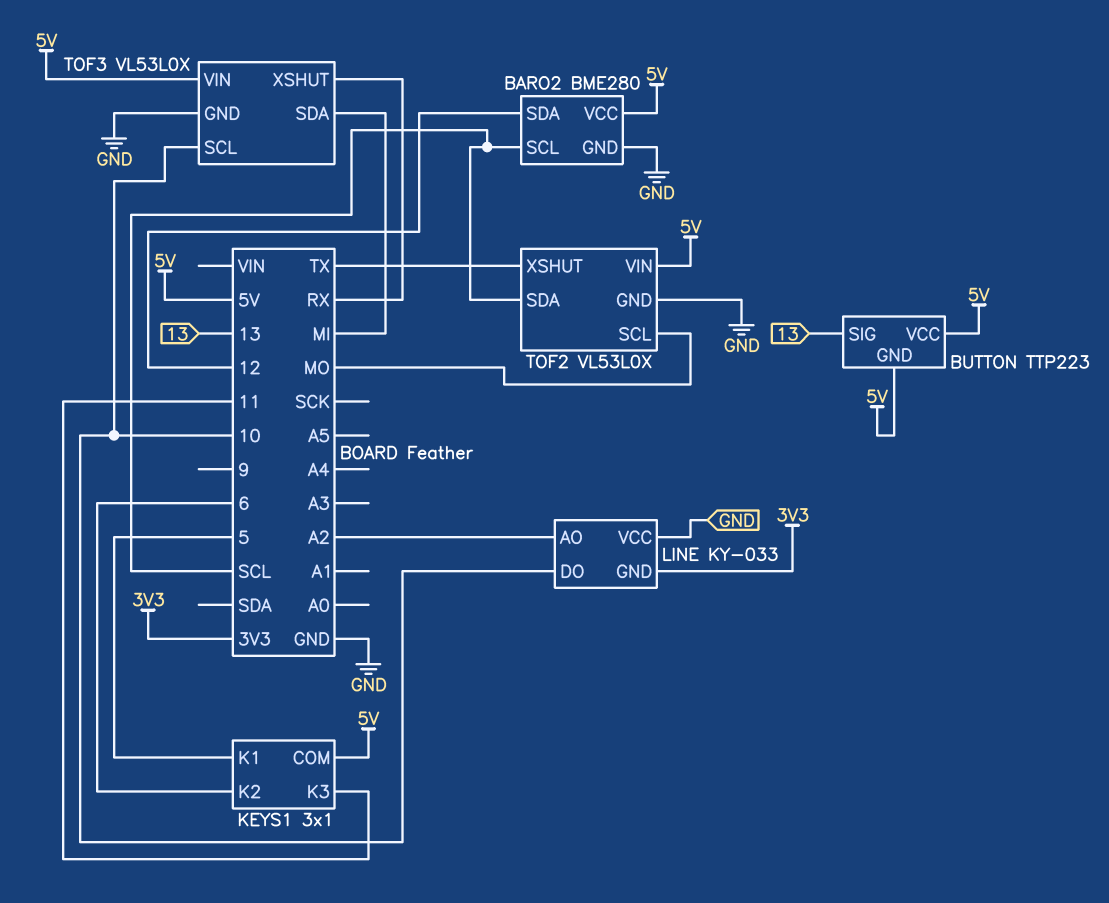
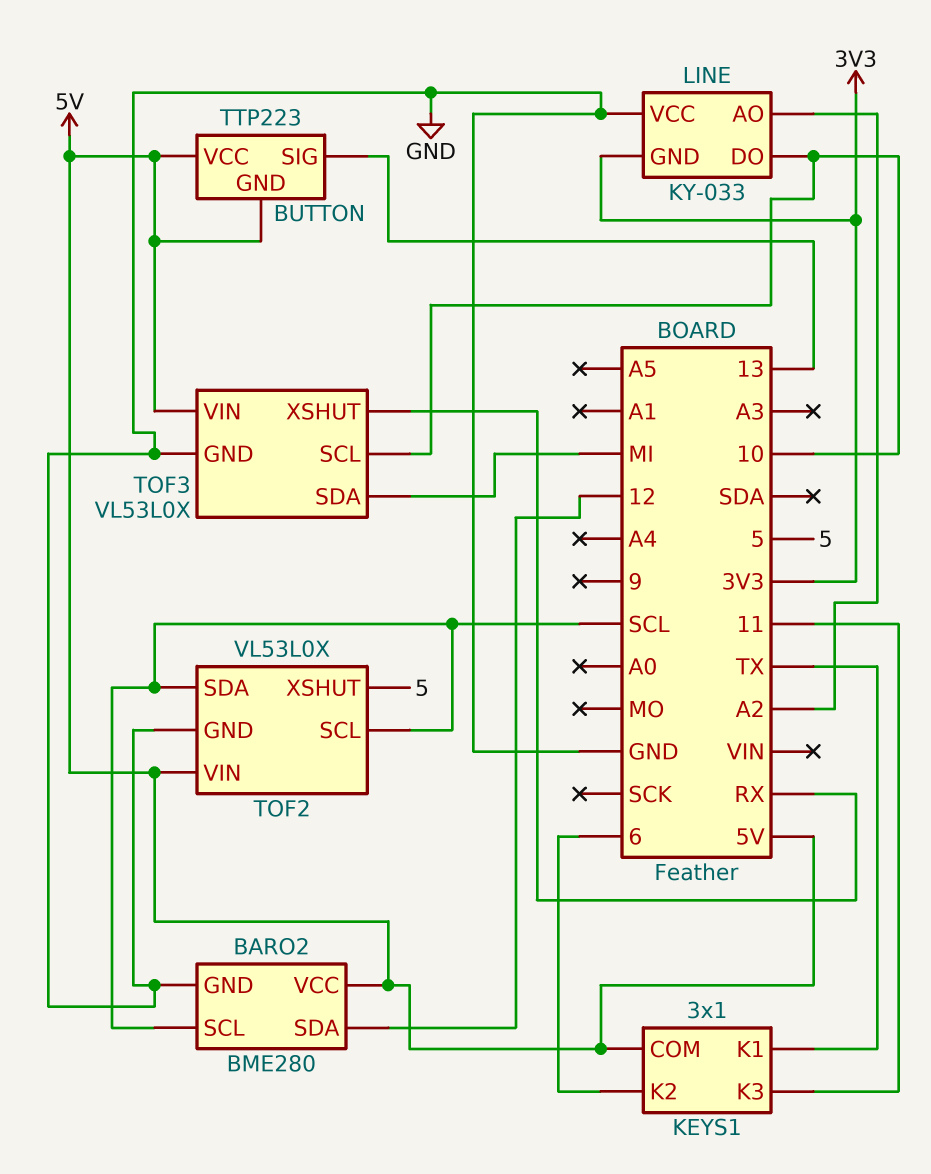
KEYS1 pin K1: 5 -> TX
TOF2 pin SCL: MO -> SCL
TOF2 pin XSHUT: TX -> 5

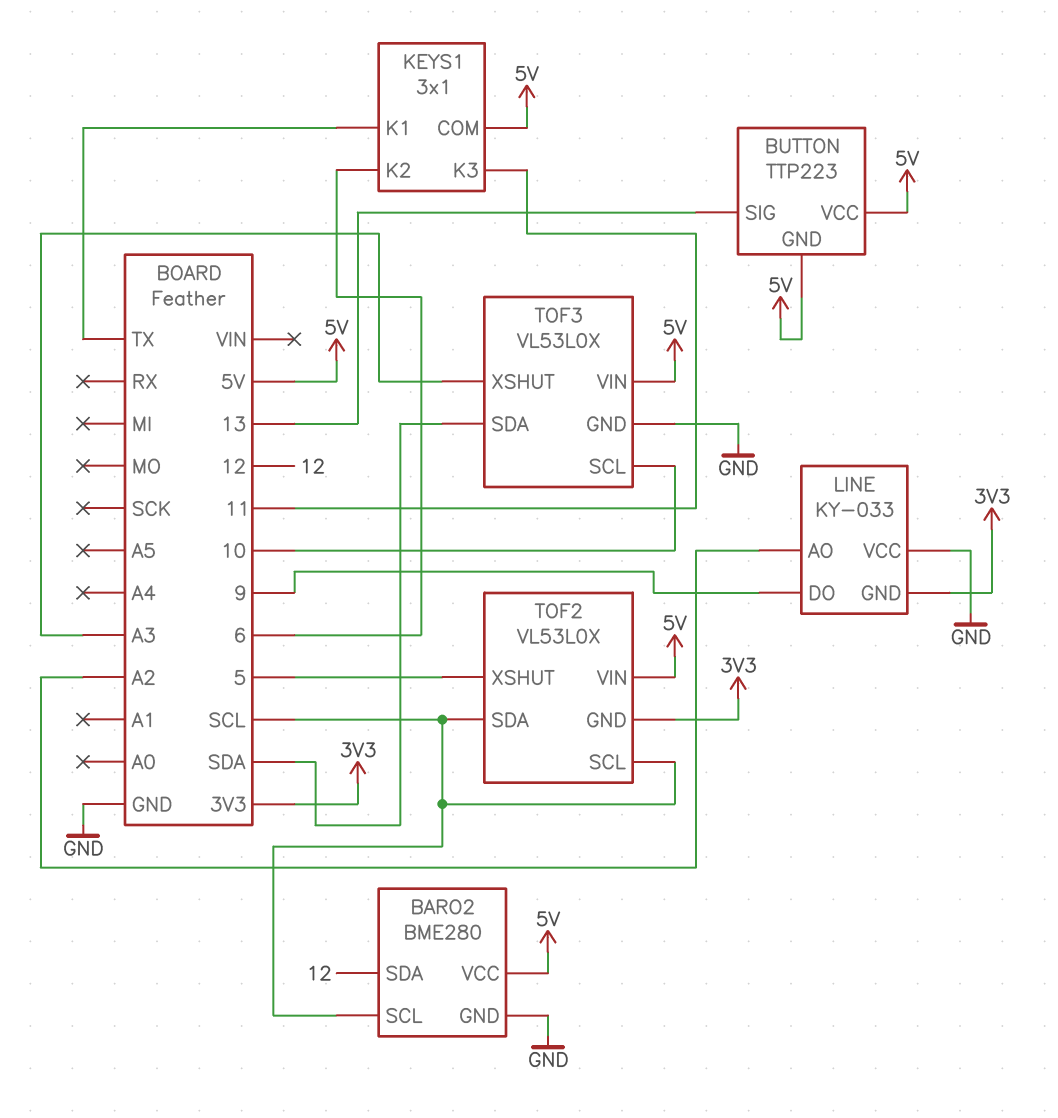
LINE pin DO: 10 -> 9
TOF2 pin GND: GND -> 3V3
TOF3 pin SDA: MI -> SDA
TOF3 pin XSHUT: RX -> A3

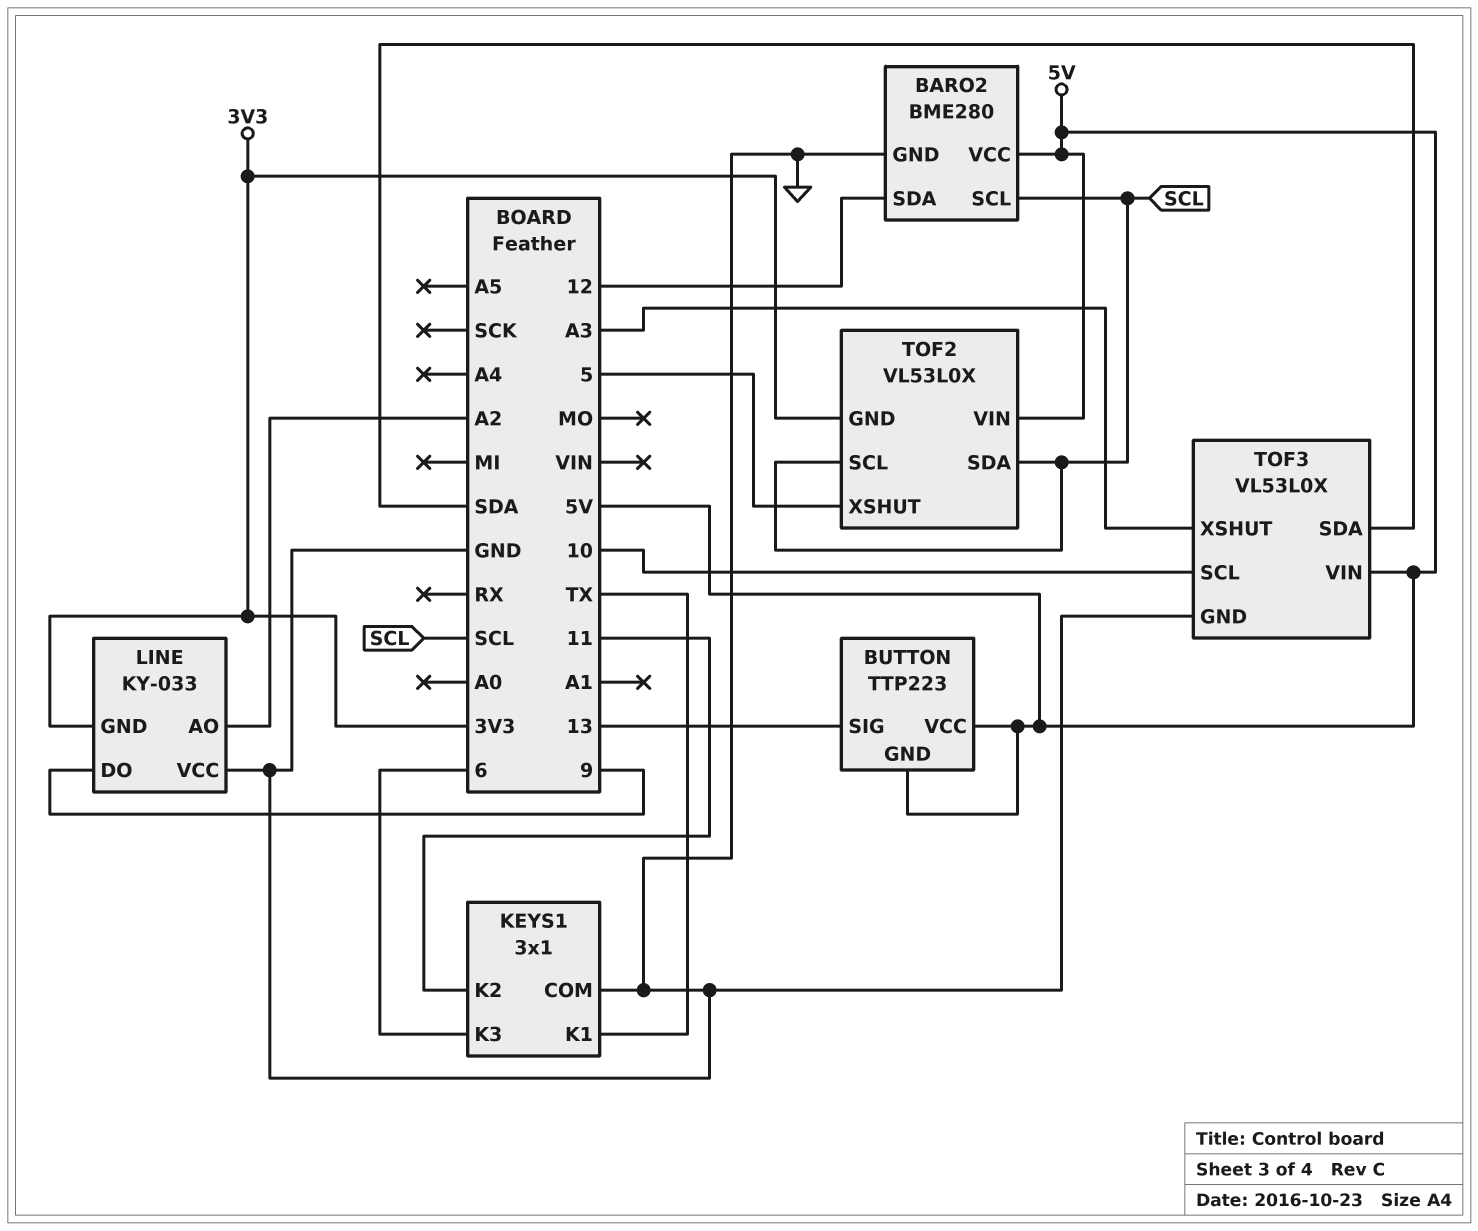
KEYS1 pin COM: 5V -> GND
KEYS1 pin K2: 6 -> 11
KEYS1 pin K3: 11 -> 6

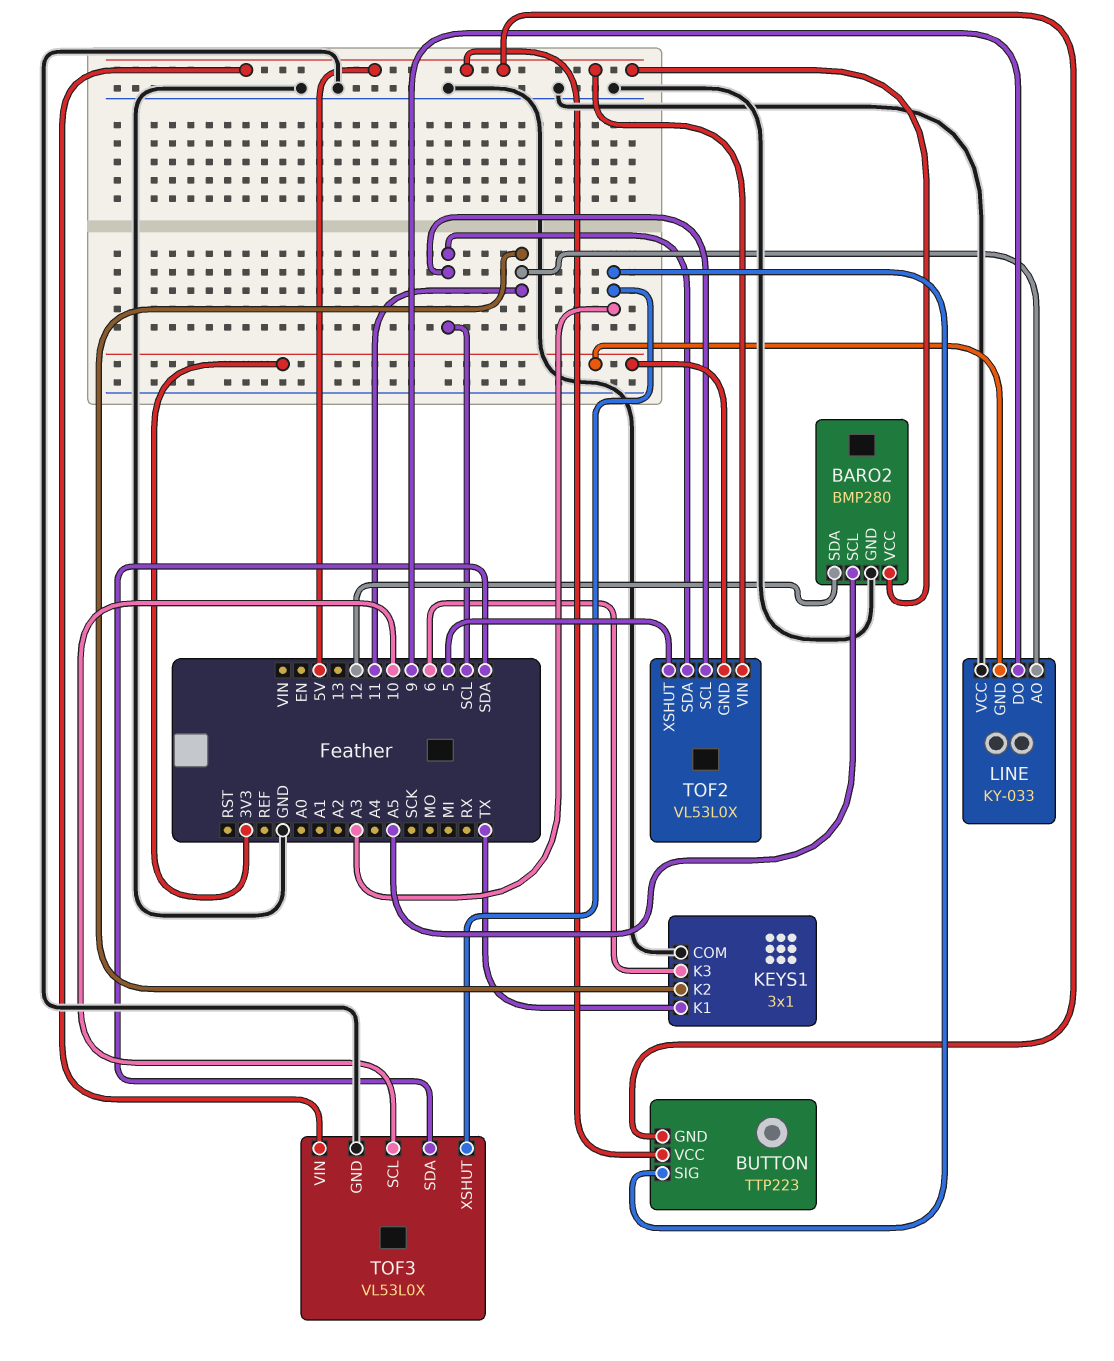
BARO2: BME280 -> BMP280
BARO2 pin SCL: SCL -> A5
BUTTON pin SIG: 13 -> A3
LINE pin AO: A2 -> 11

